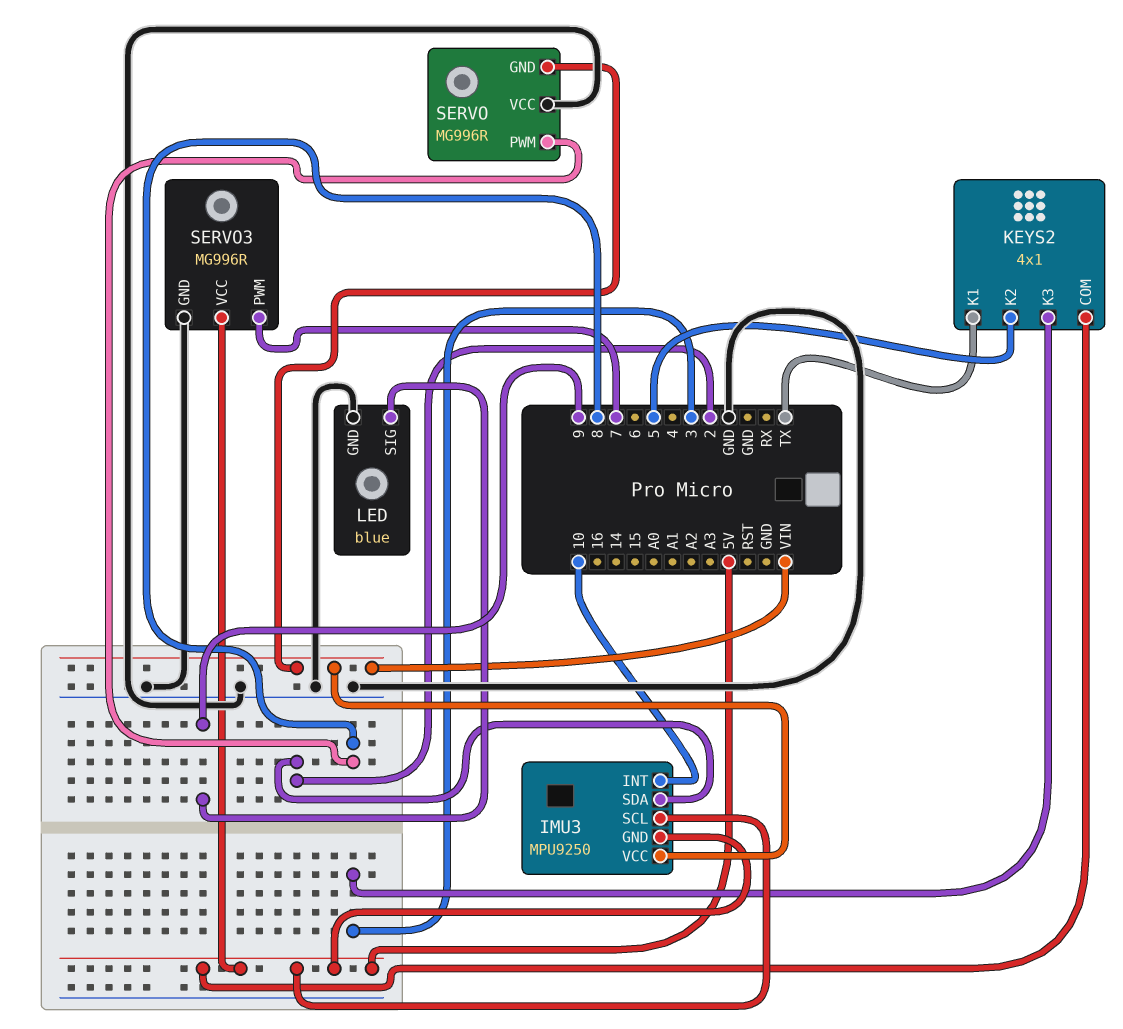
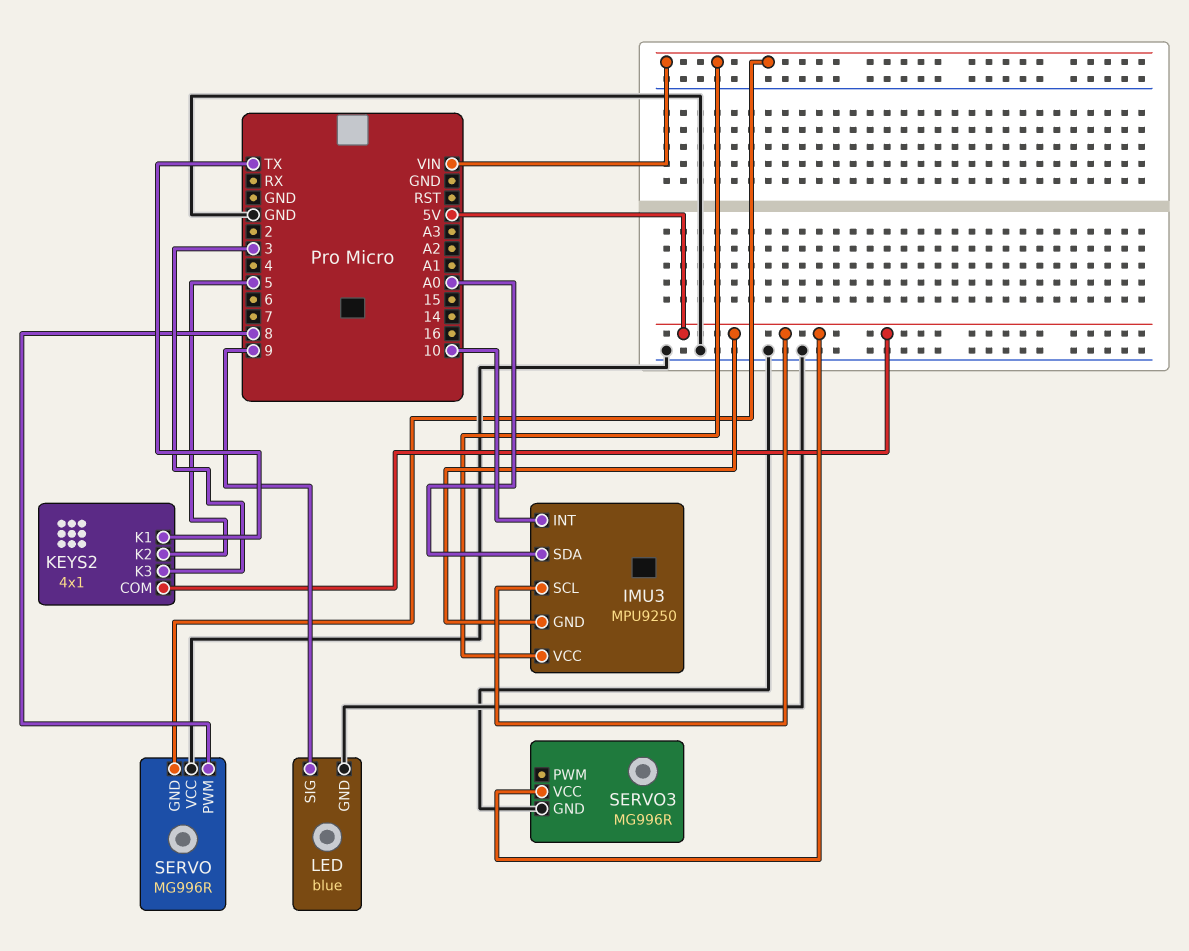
IMU3 pin SDA: 2 -> A0
SERVO3 pin PWM: 7 -> none

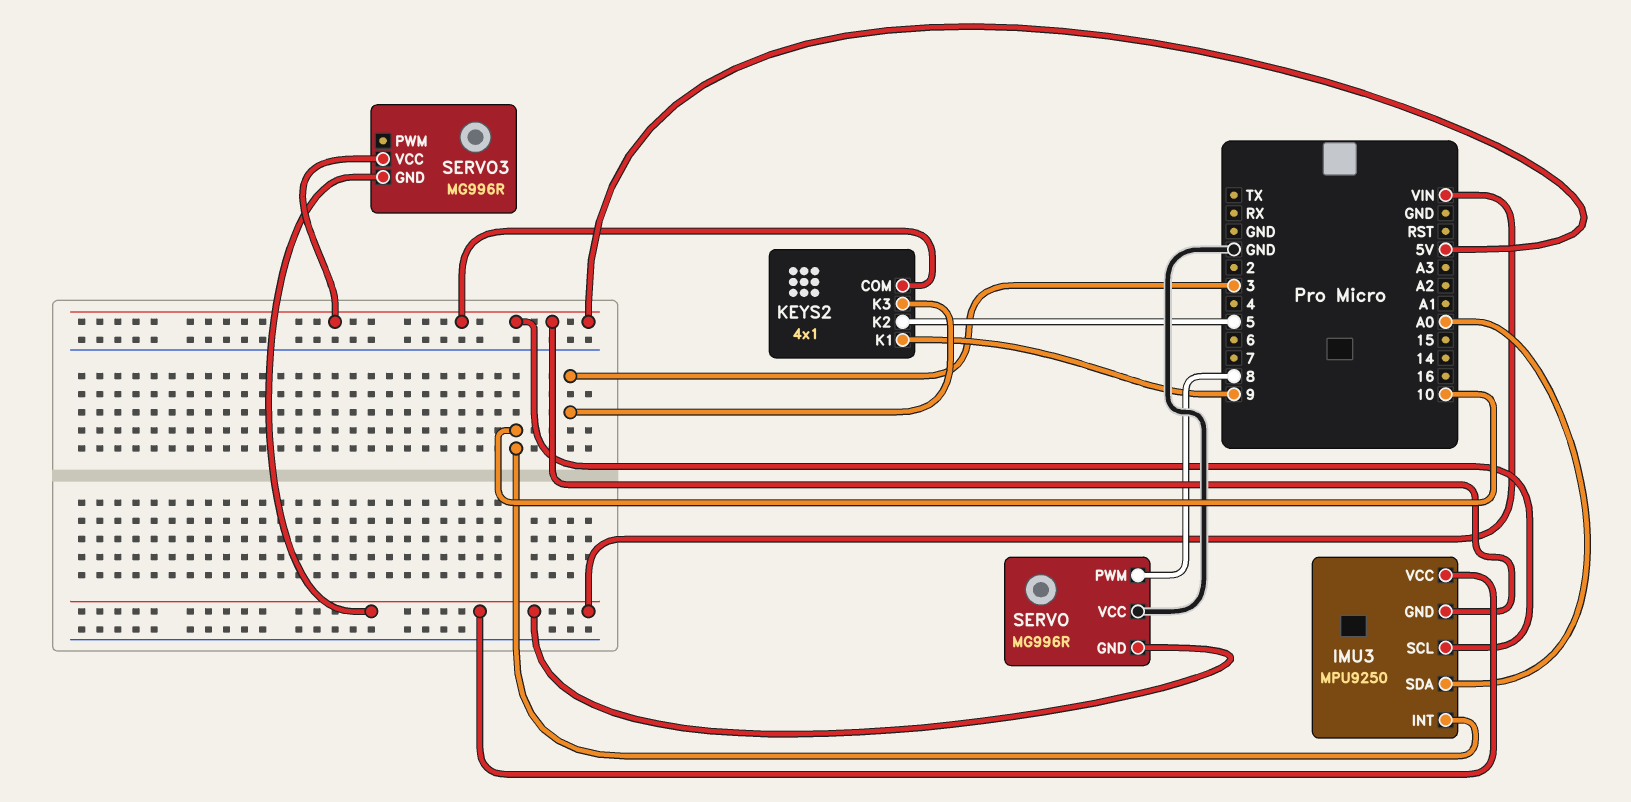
KEYS2 pin K1: TX -> 9
LED: blue -> none
LED pin GND: GND -> none
LED pin SIG: 9 -> none
SERVO3 pin GND: GND -> VIN

